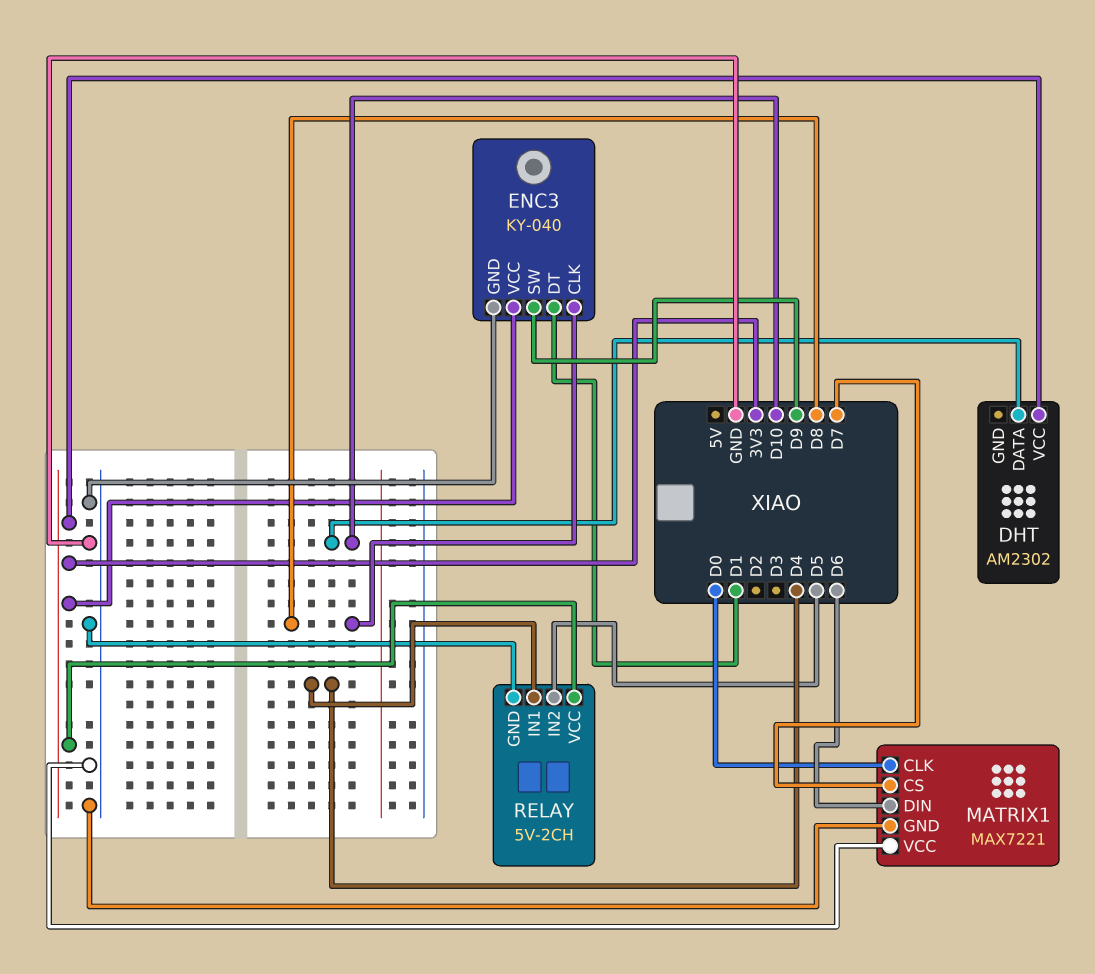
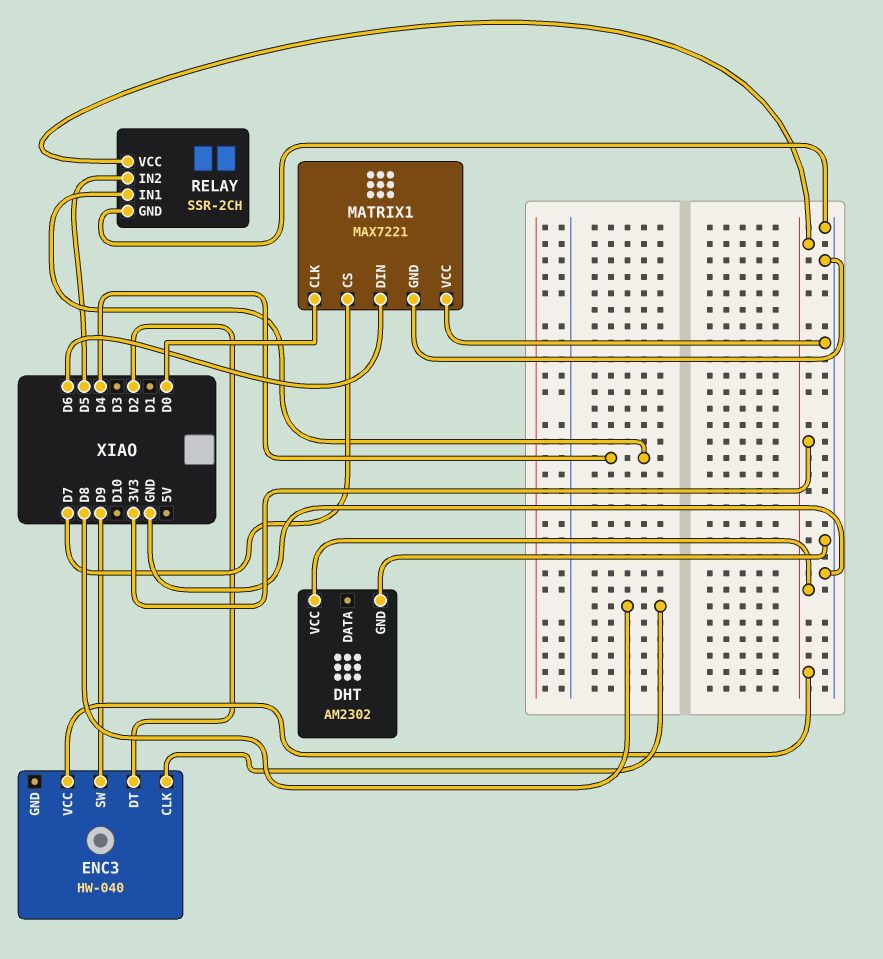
DHT pin DATA: D10 -> none
DHT pin GND: none -> GND
ENC3: KY-040 -> HW-040
ENC3 pin DT: D1 -> D2
ENC3 pin GND: GND -> none
RELAY: 5V-2CH -> SSR-2CH

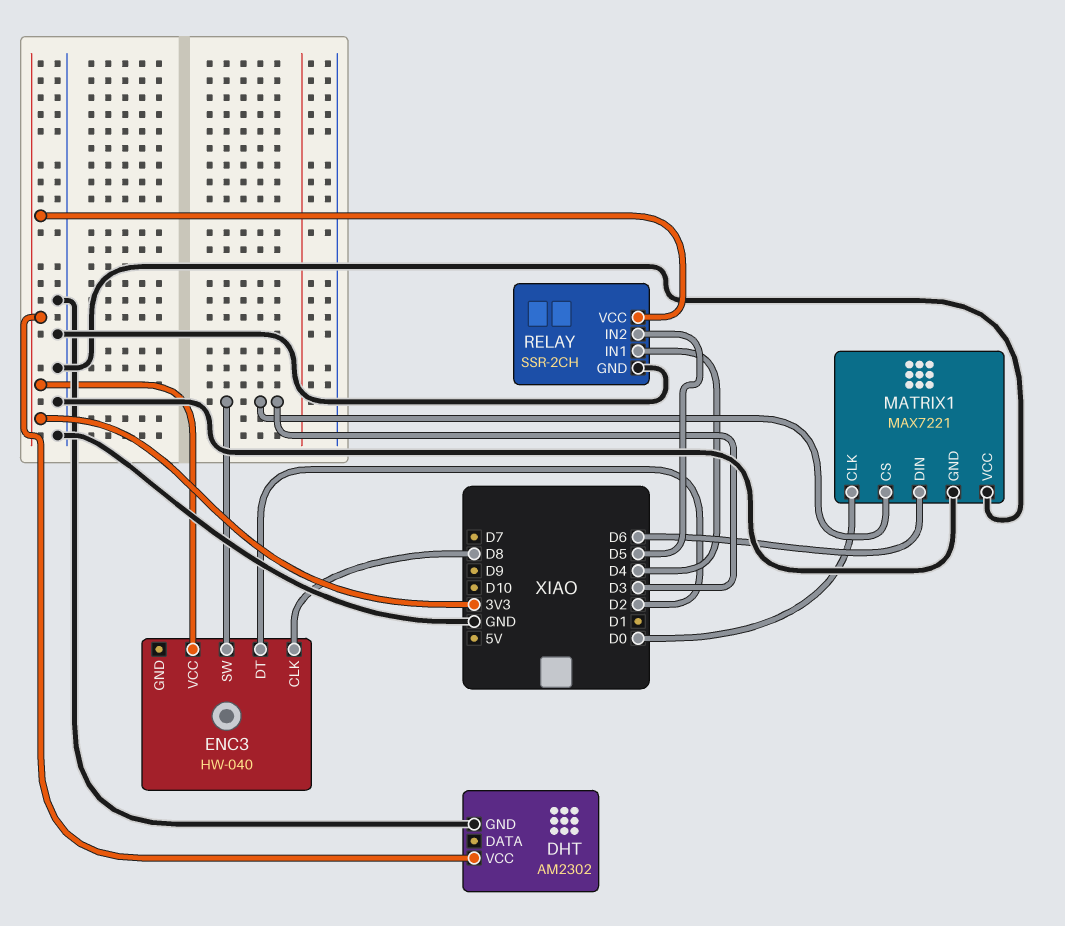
ENC3 pin SW: D9 -> D3
MATRIX1 pin CS: D7 -> D3

